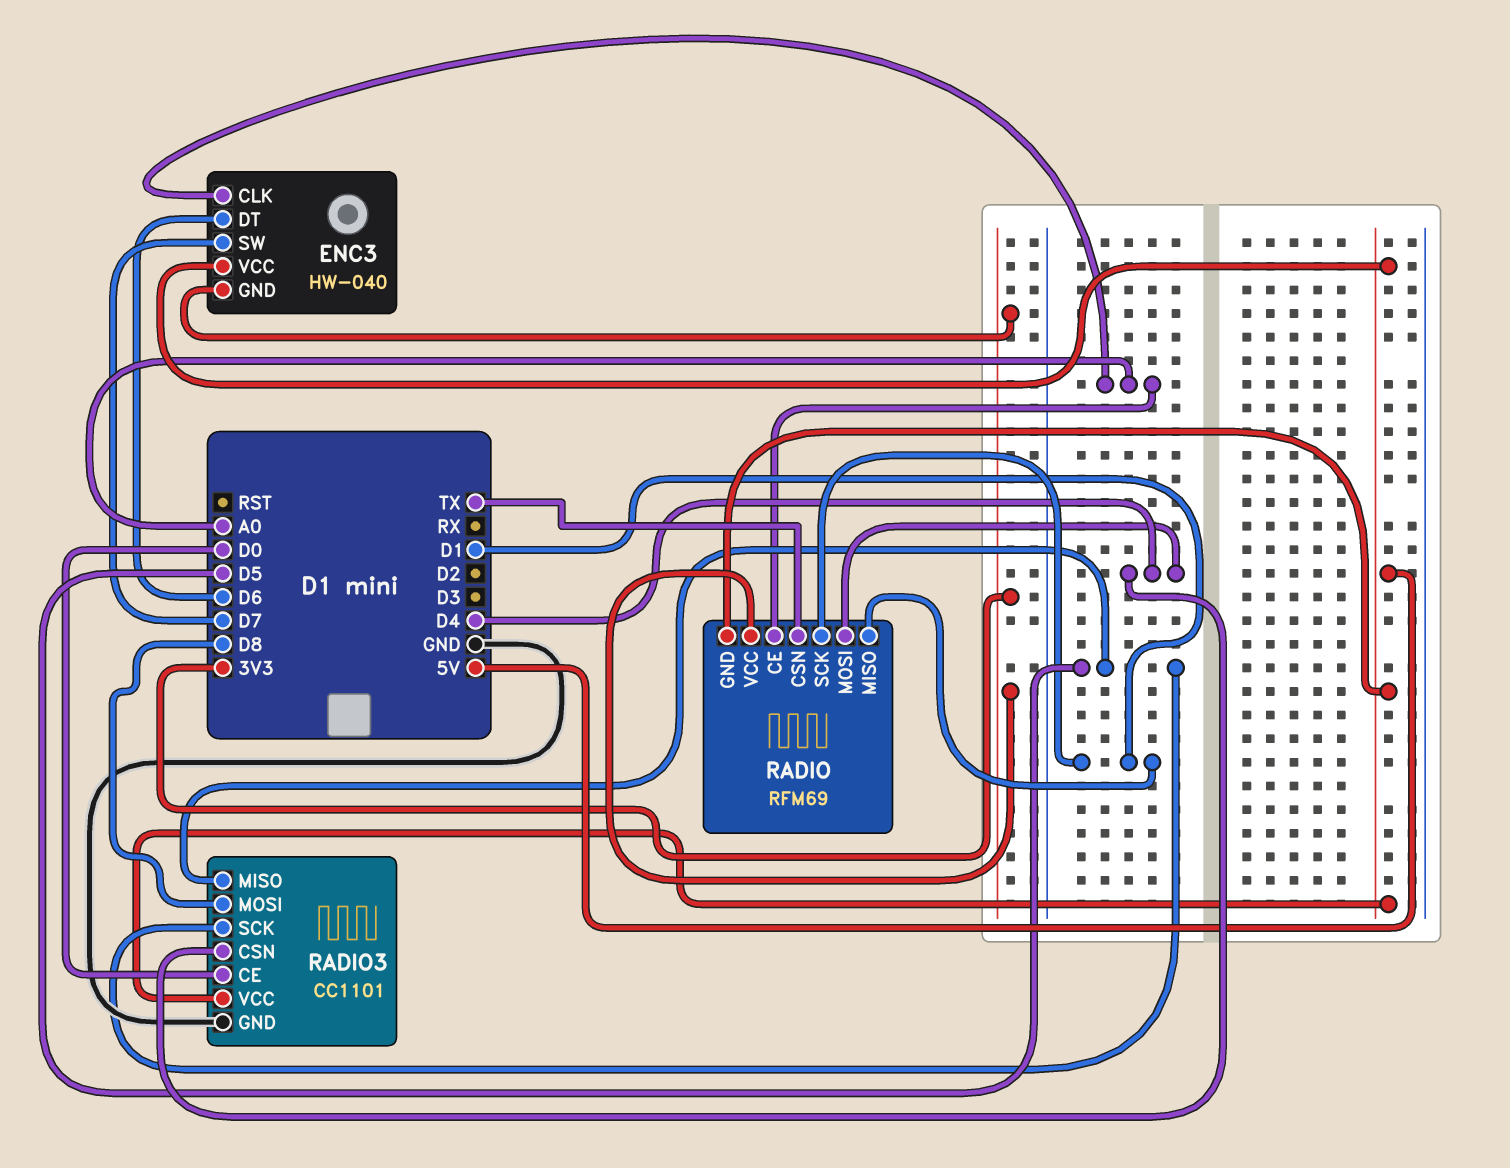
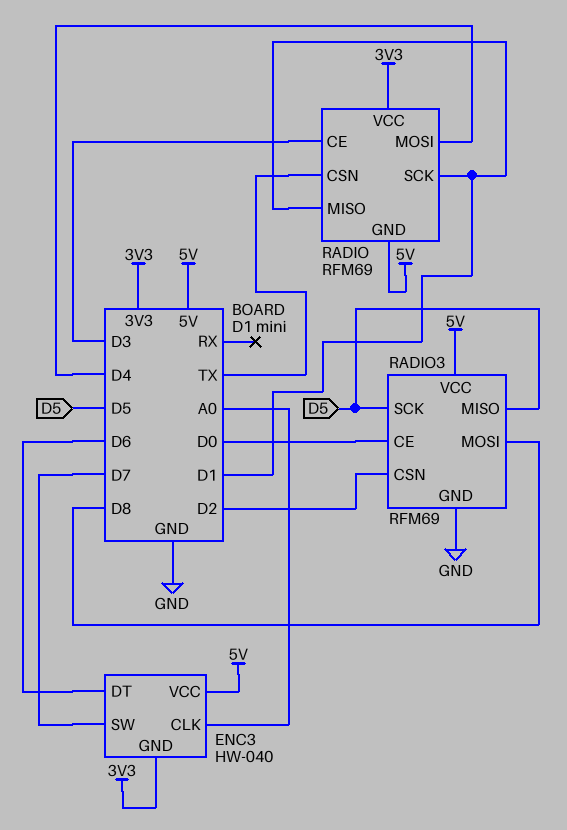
RADIO pin CE: A0 -> D3
RADIO3: CC1101 -> RFM69
RADIO3 pin CSN: D4 -> D2

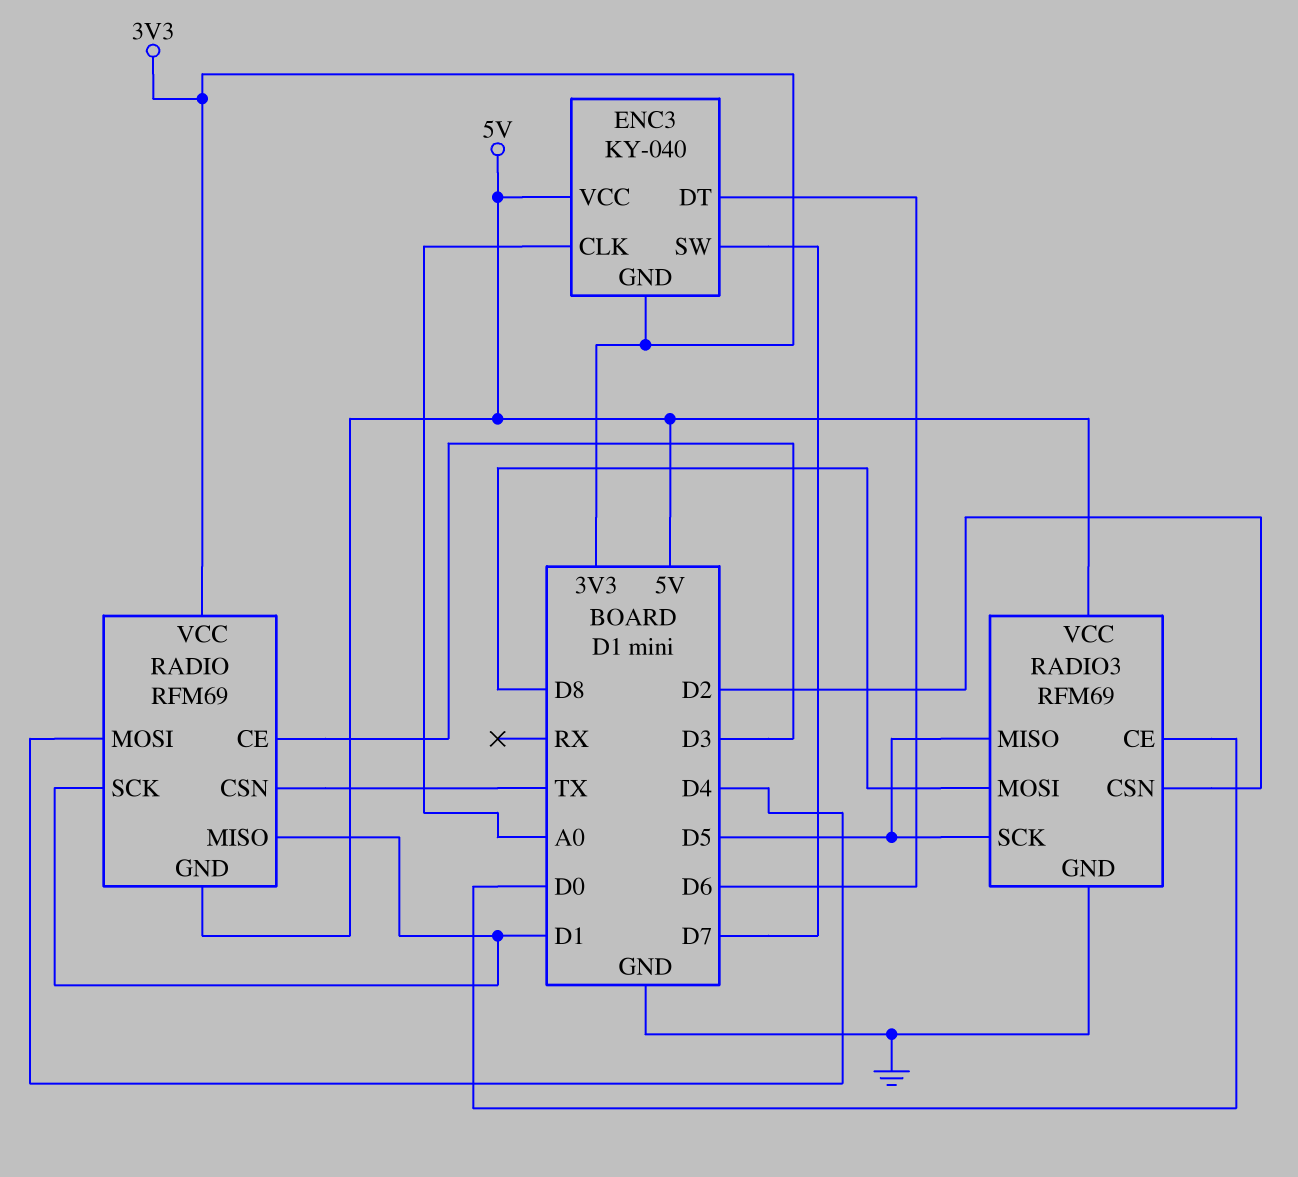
ENC3: HW-040 -> KY-040

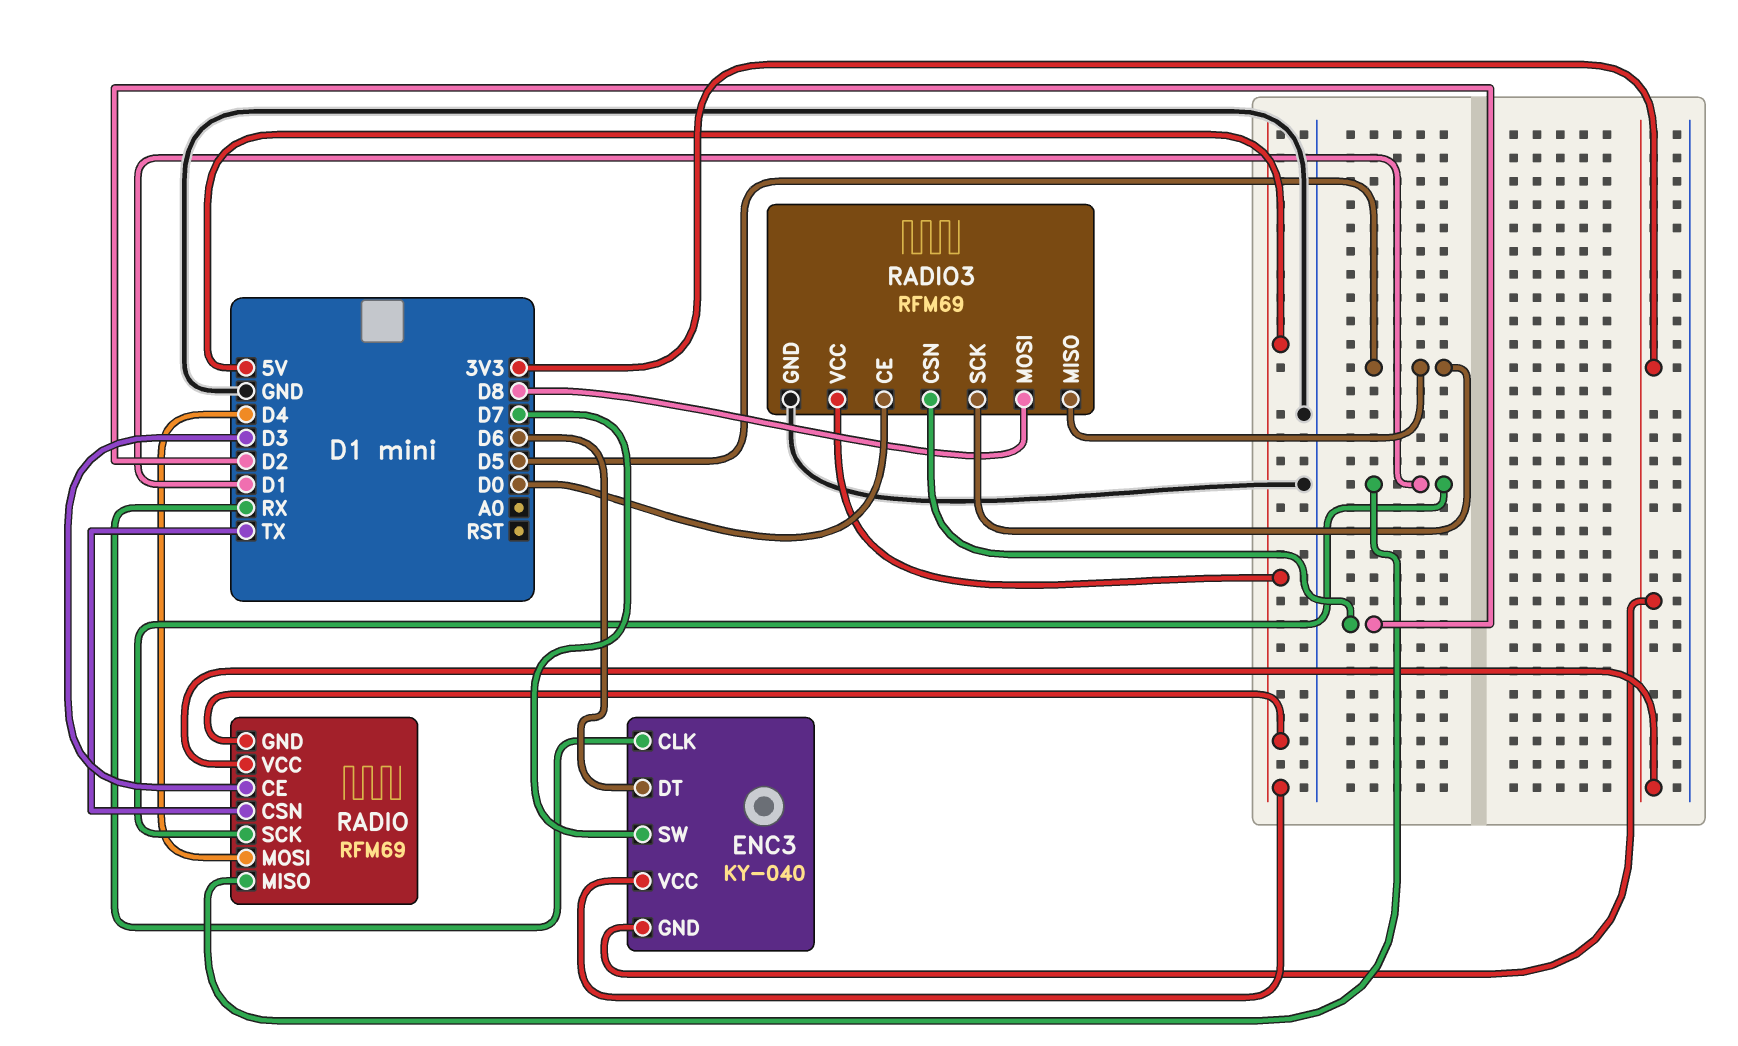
ENC3 pin CLK: A0 -> RX

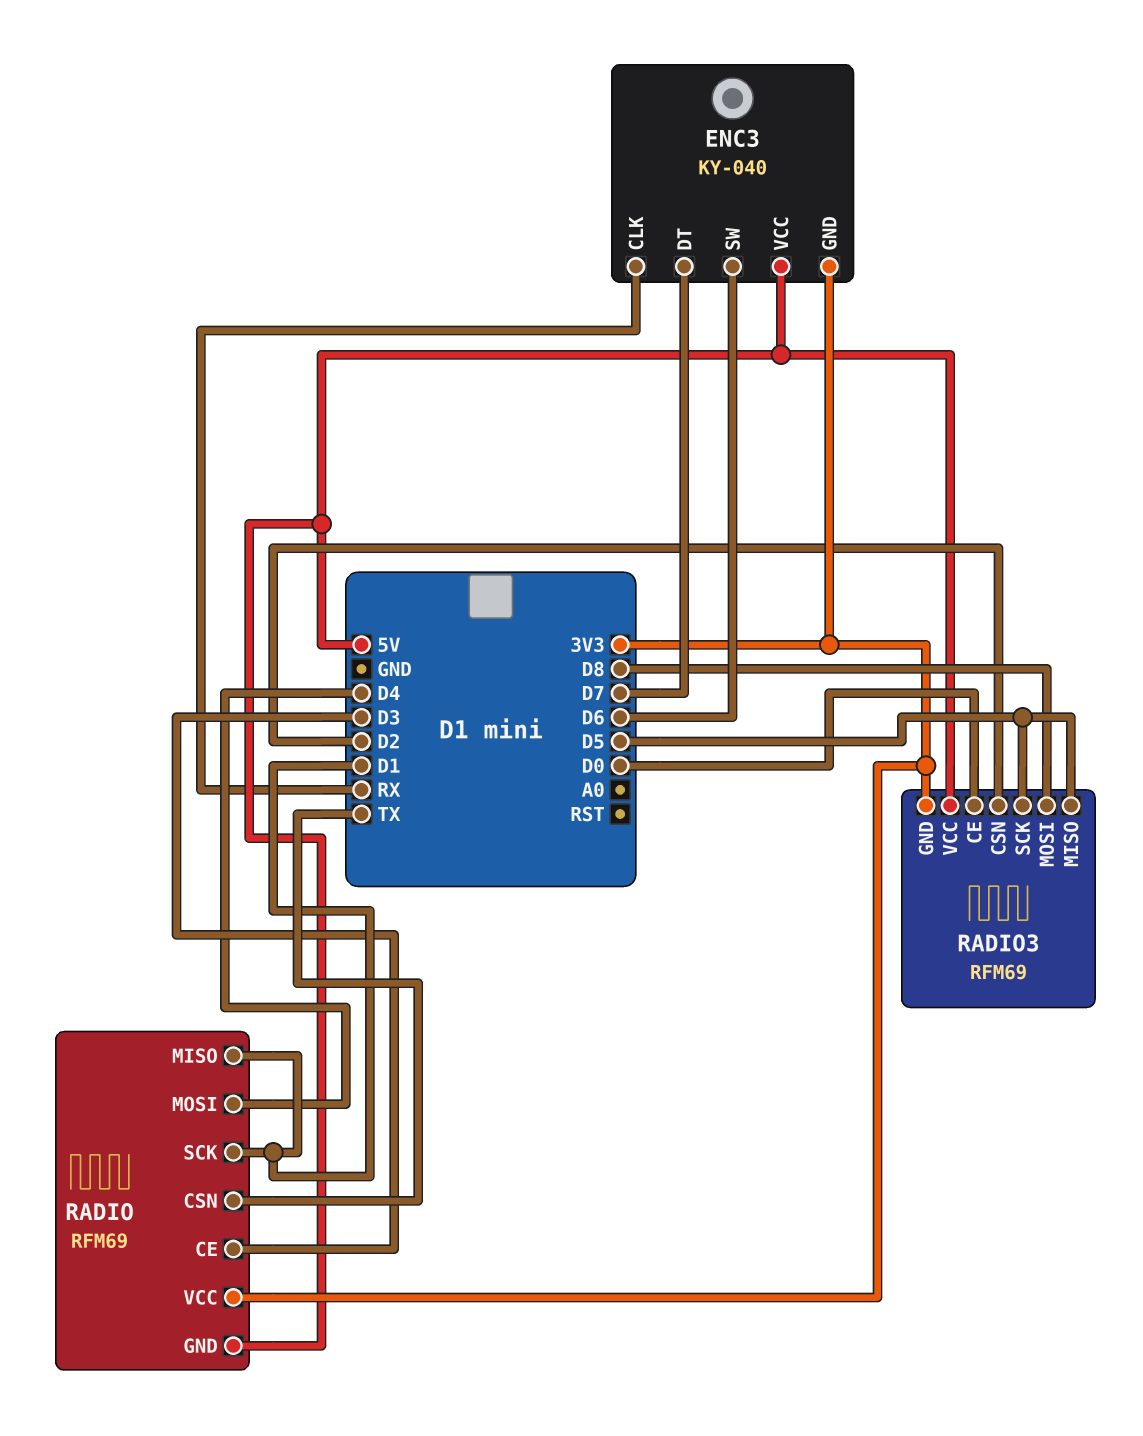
ENC3 pin DT: D6 -> D7
ENC3 pin SW: D7 -> D6
RADIO3 pin GND: GND -> 3V3

